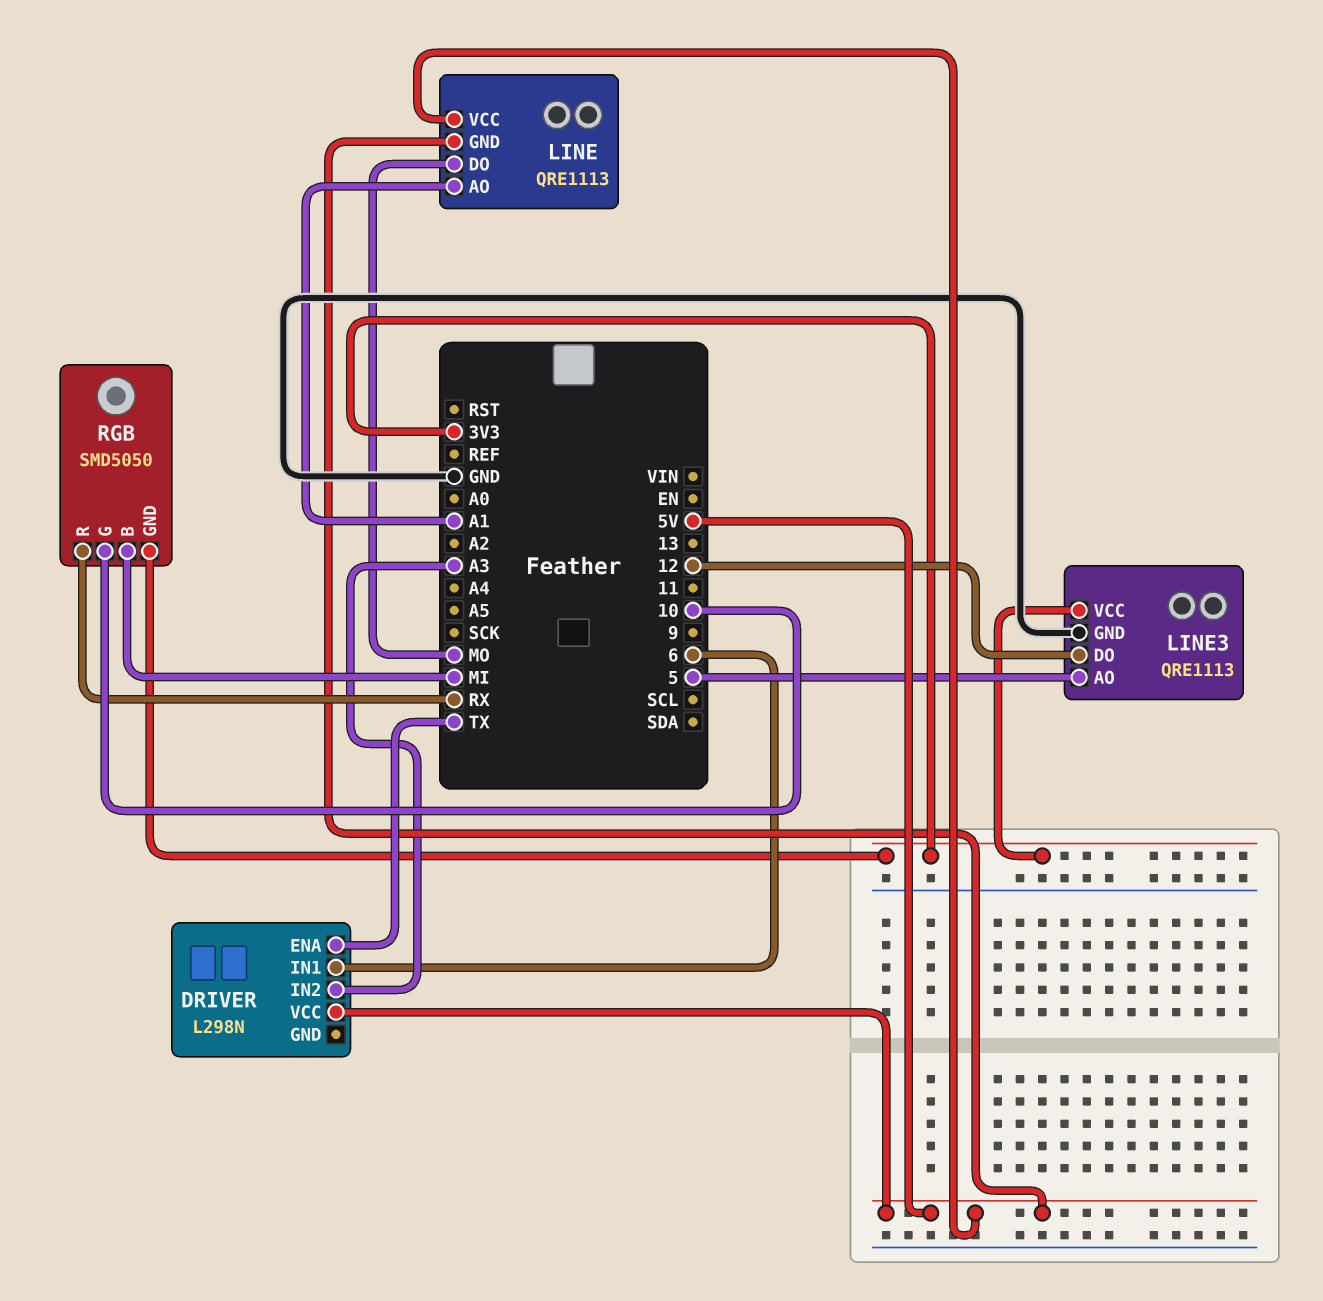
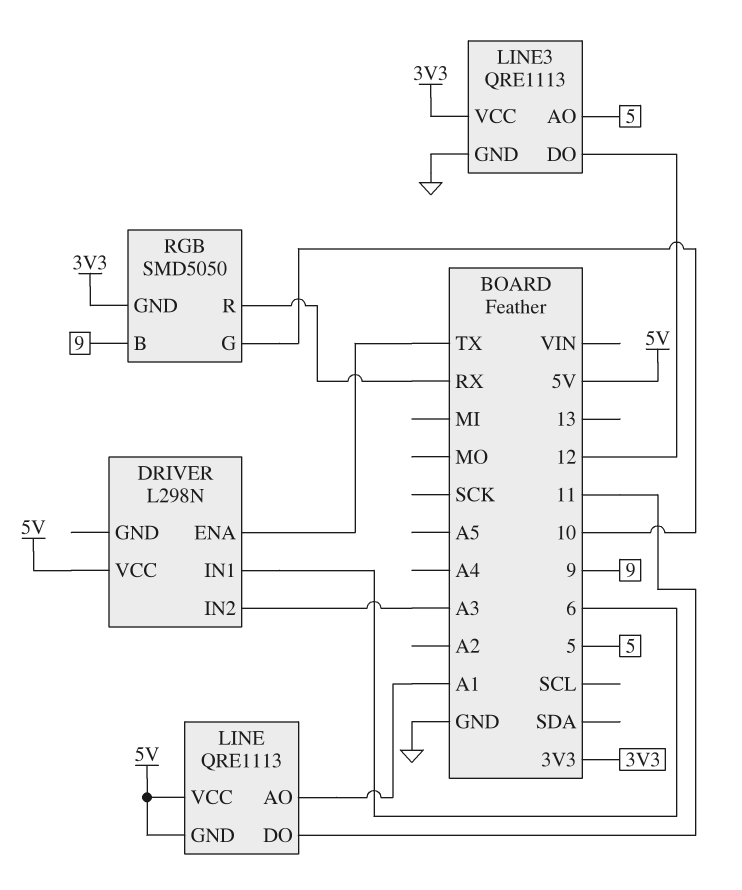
LINE pin DO: MO -> 11
RGB pin B: MI -> 9

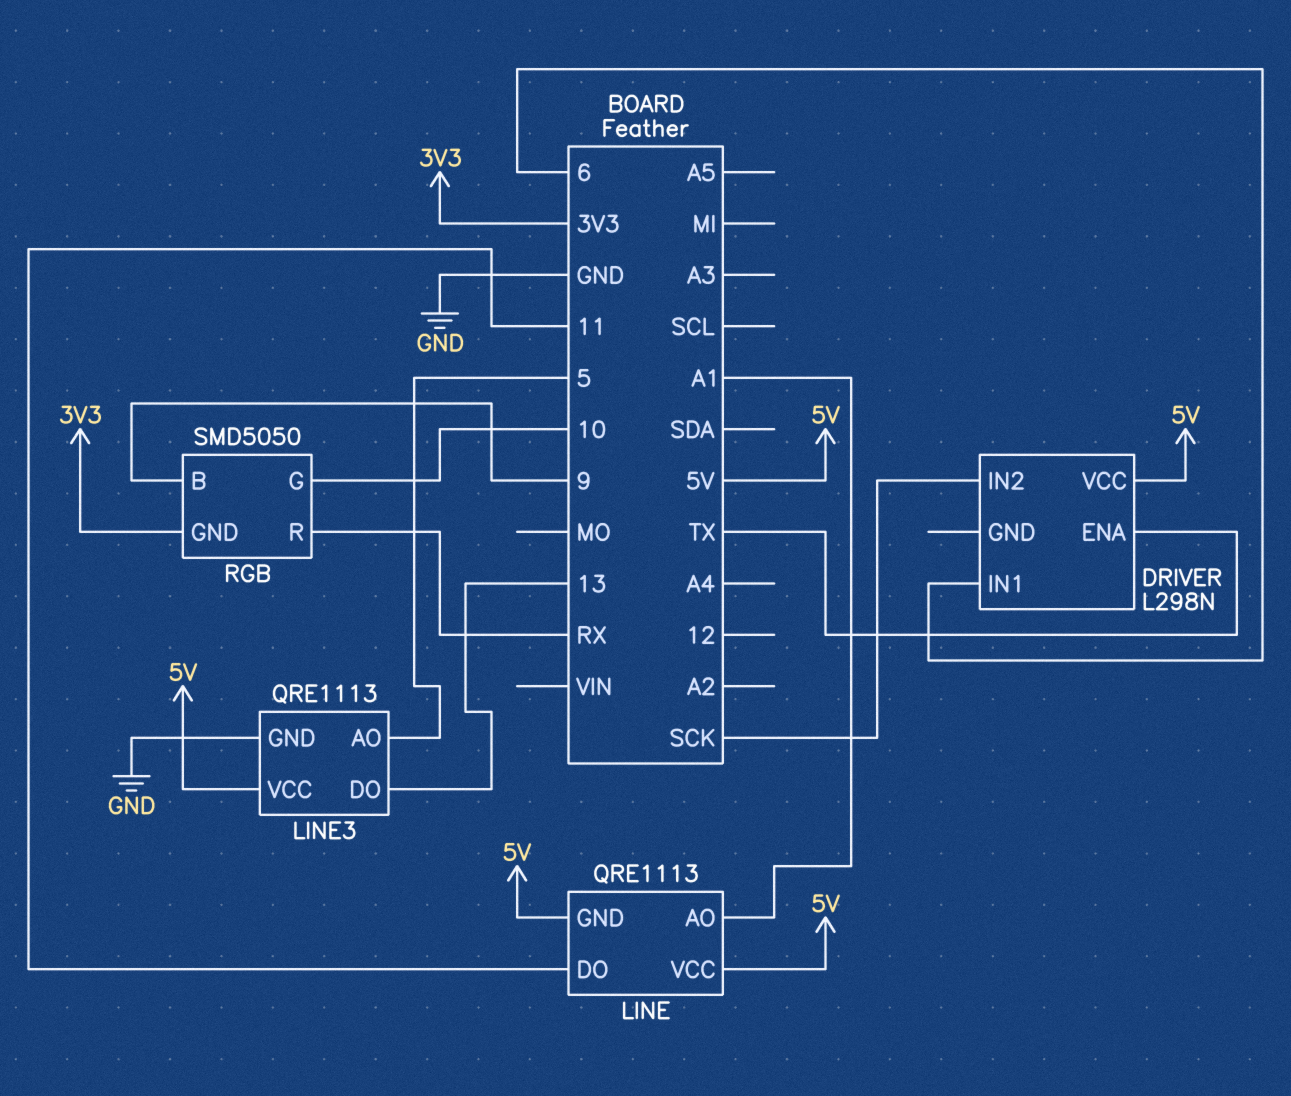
DRIVER pin IN2: A3 -> SCK
LINE3 pin DO: 12 -> 13
LINE3 pin VCC: 3V3 -> 5V

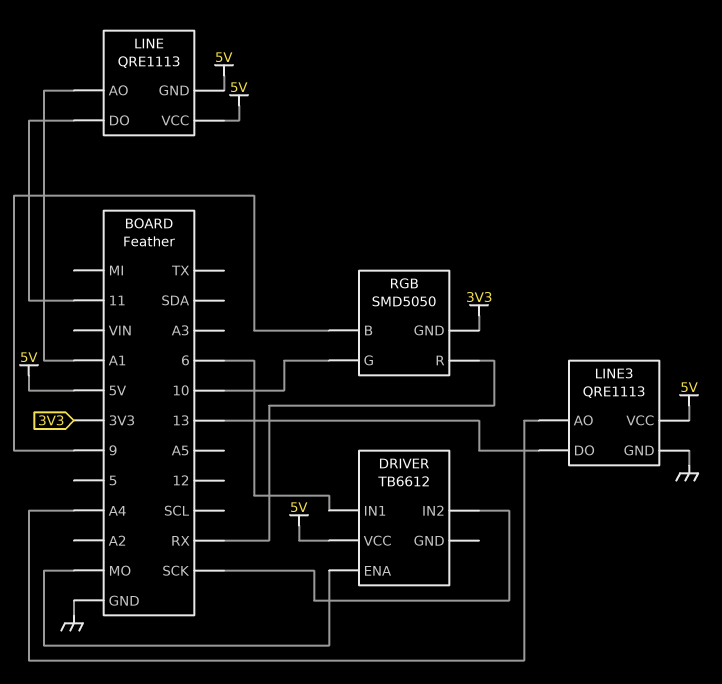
DRIVER: L298N -> TB6612
DRIVER pin ENA: TX -> MO
LINE3 pin AO: 5 -> A4

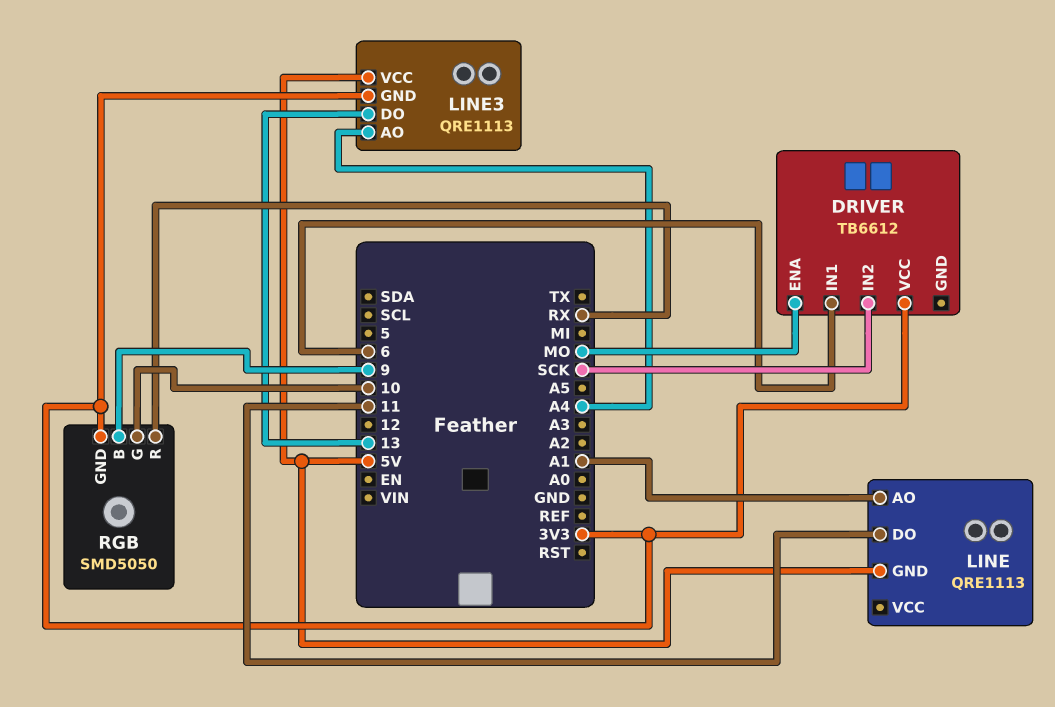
DRIVER pin VCC: 5V -> 3V3
LINE pin VCC: 5V -> none
LINE3 pin GND: GND -> 3V3

